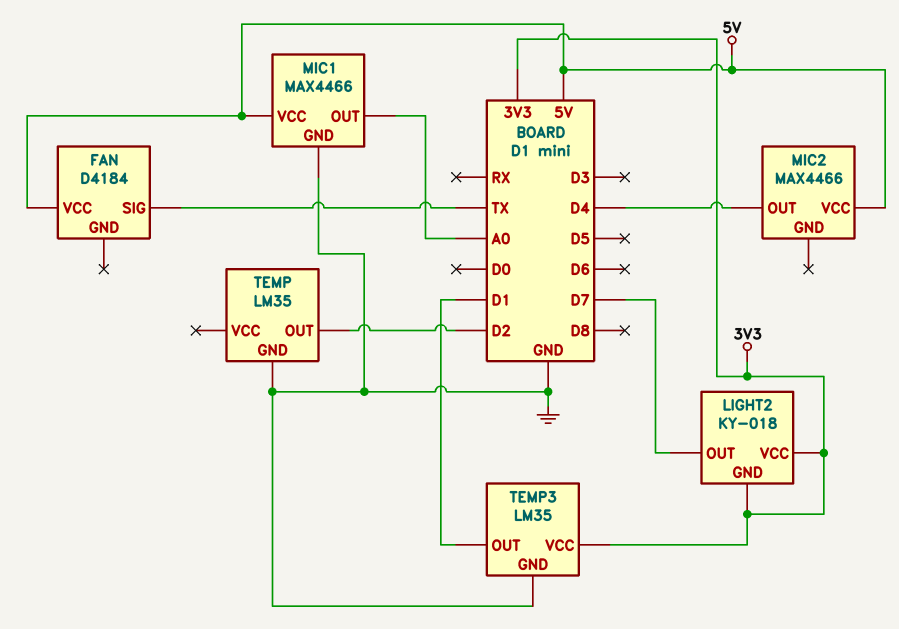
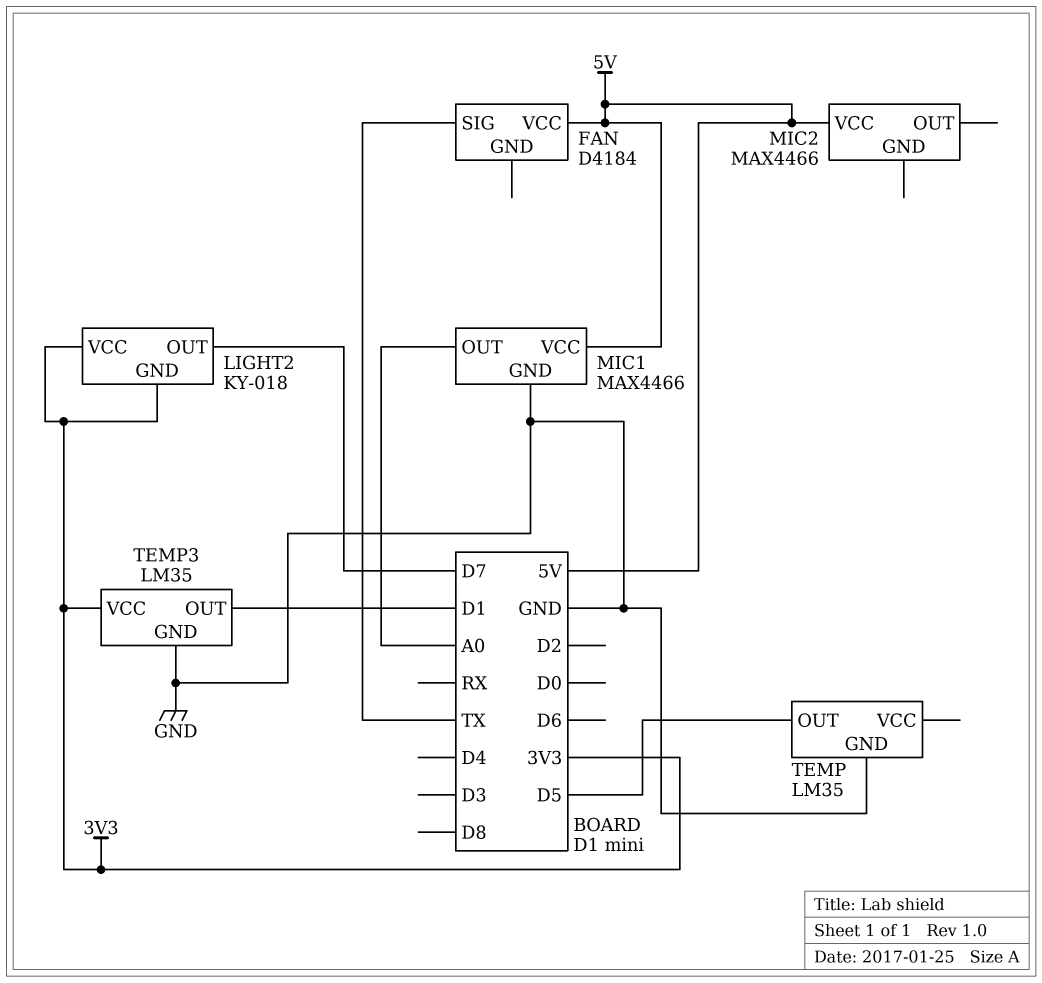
MIC2 pin OUT: D4 -> none
TEMP pin OUT: D2 -> D5

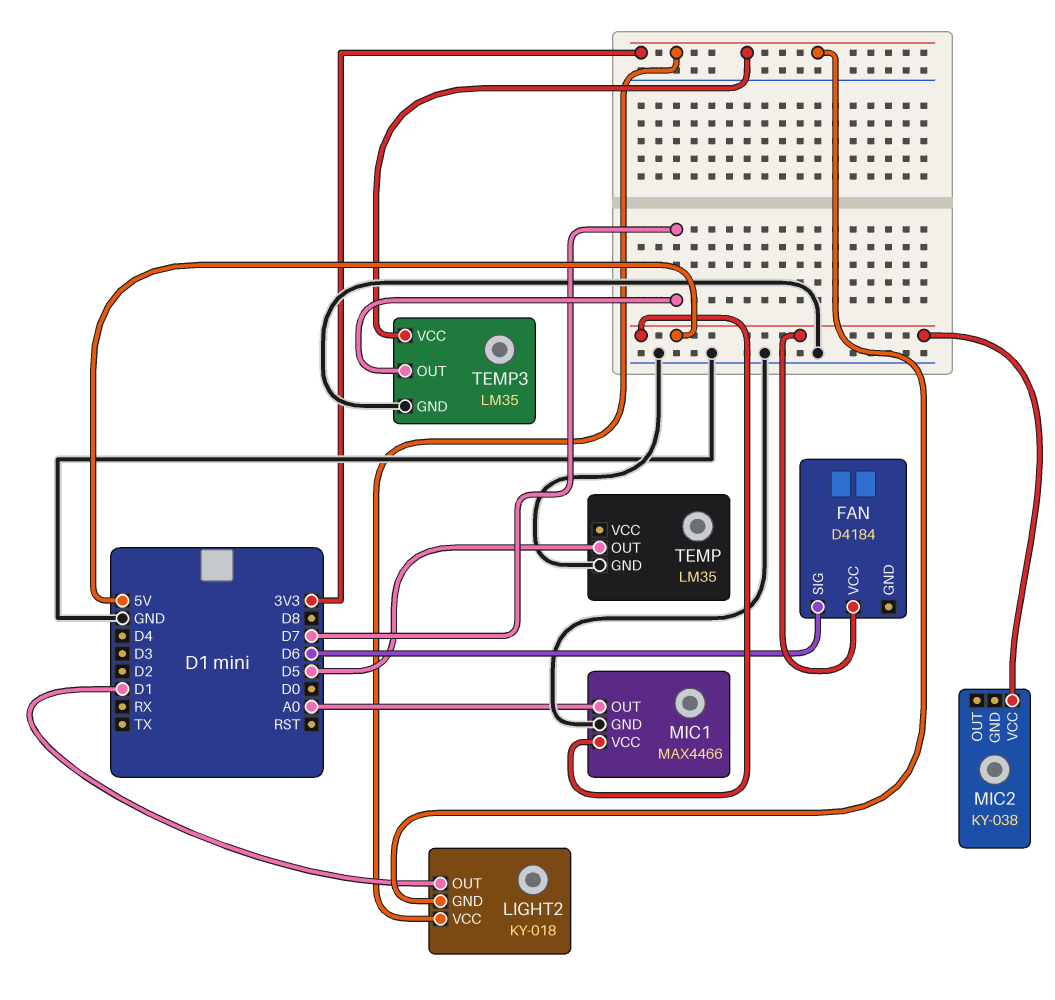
FAN pin SIG: TX -> D6
LIGHT2 pin OUT: D7 -> D1
MIC2: MAX4466 -> KY-038
TEMP3 pin OUT: D1 -> D7

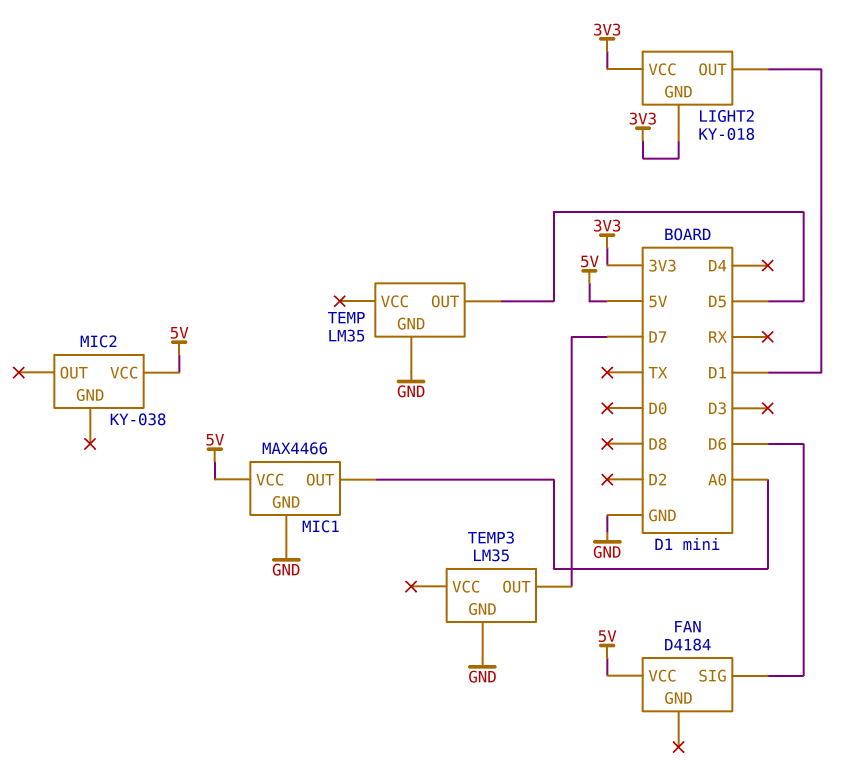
TEMP3 pin VCC: 3V3 -> none

